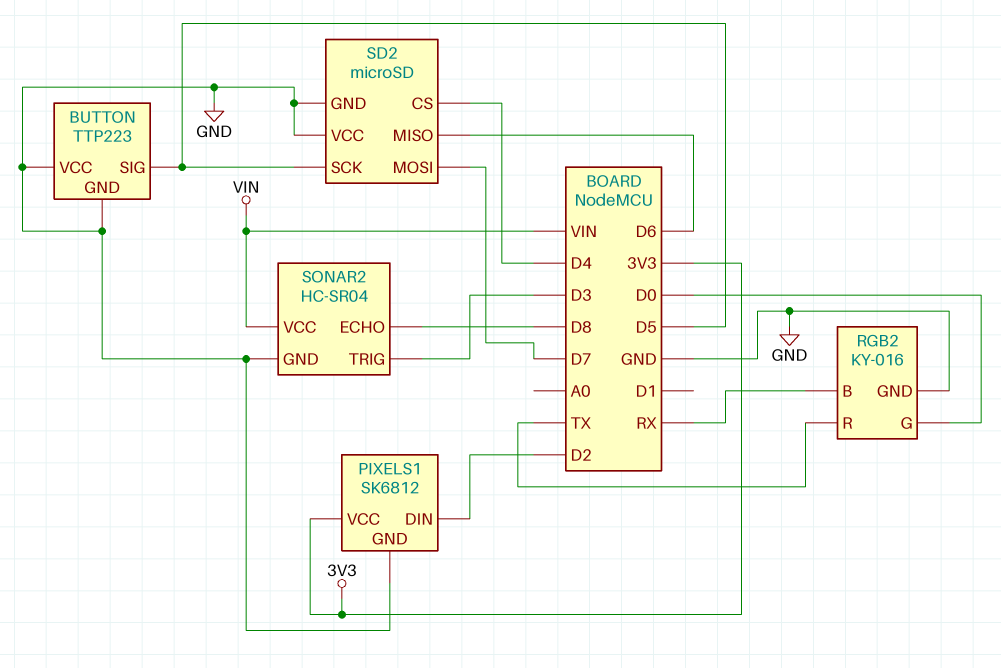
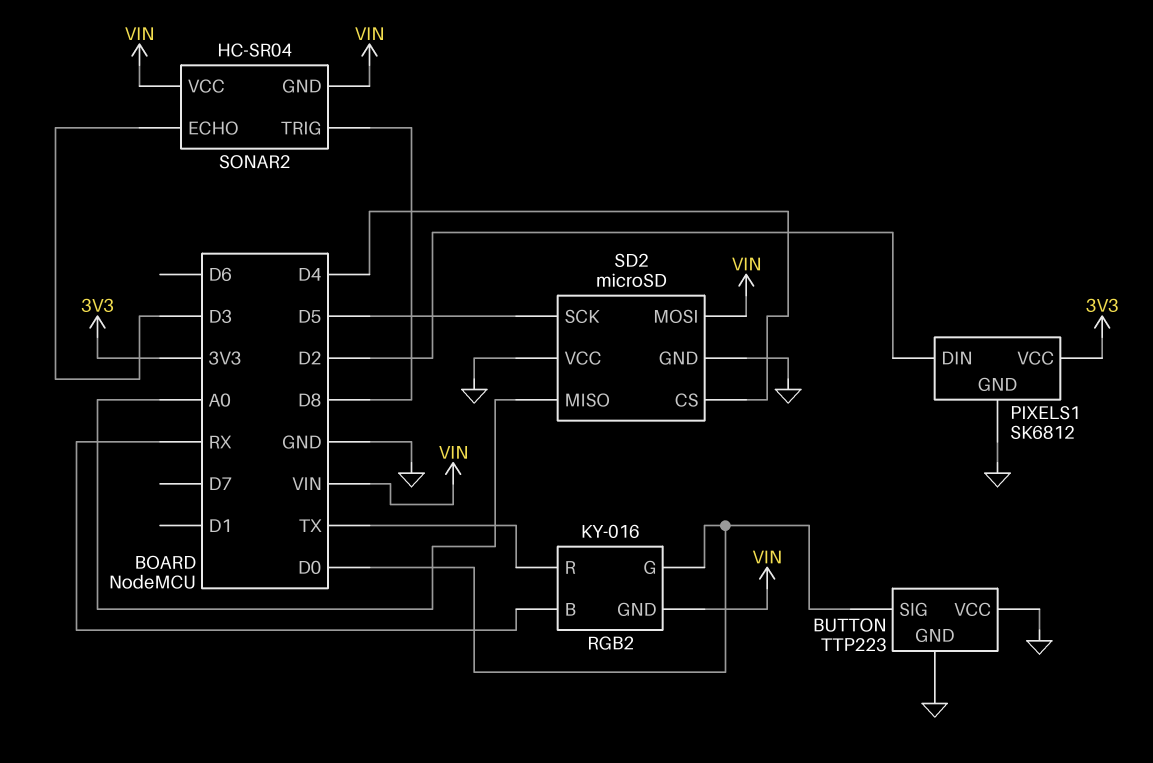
BUTTON pin SIG: D5 -> D0
RGB2 pin GND: GND -> VIN
SD2 pin MISO: D6 -> A0
SD2 pin MOSI: D7 -> VIN
SONAR2 pin ECHO: D8 -> D3
SONAR2 pin GND: GND -> VIN
SONAR2 pin TRIG: D3 -> D8

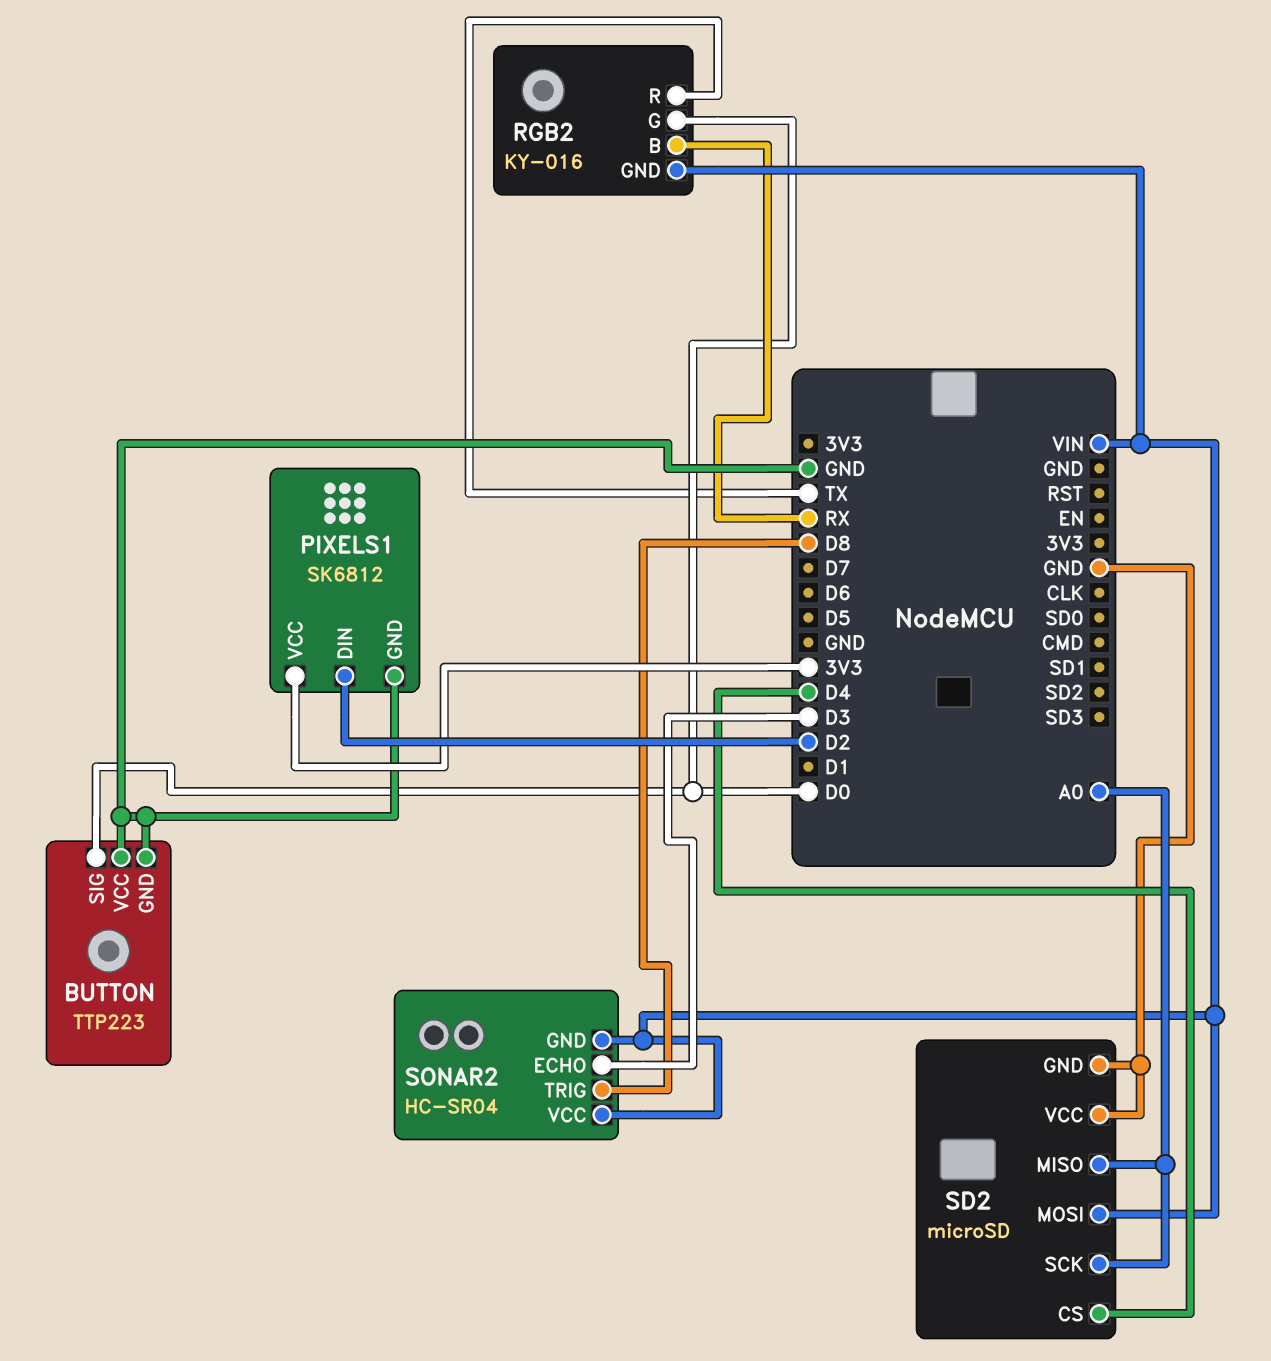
SD2 pin SCK: D5 -> A0

